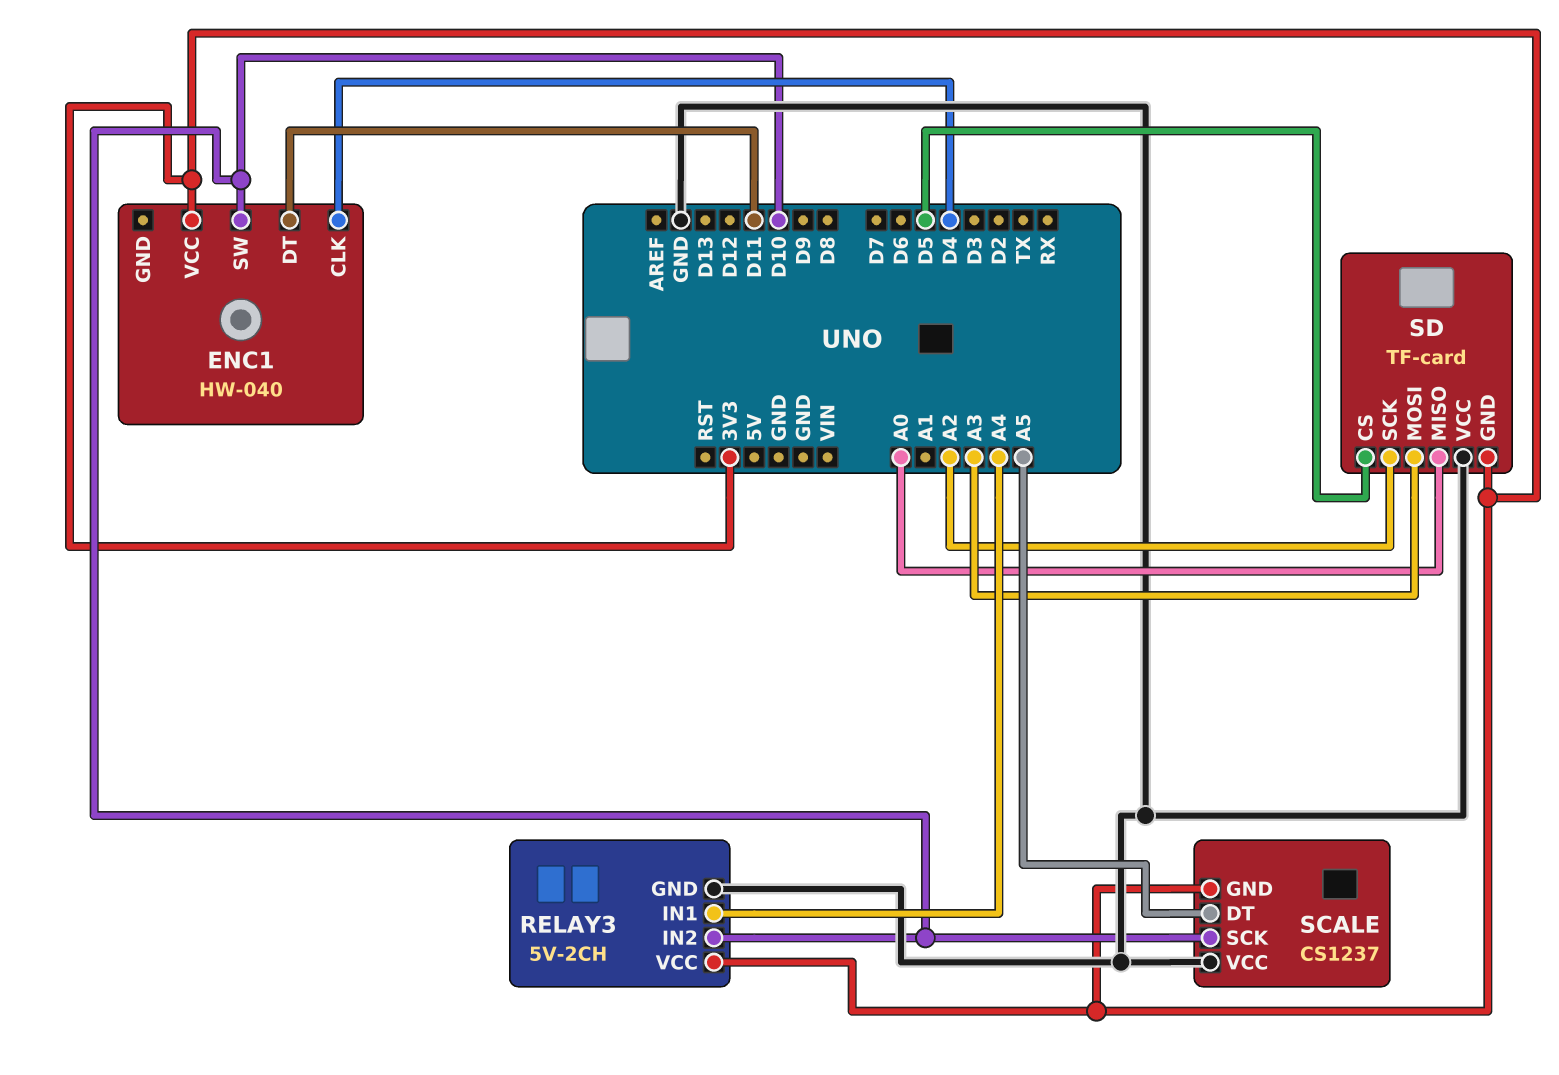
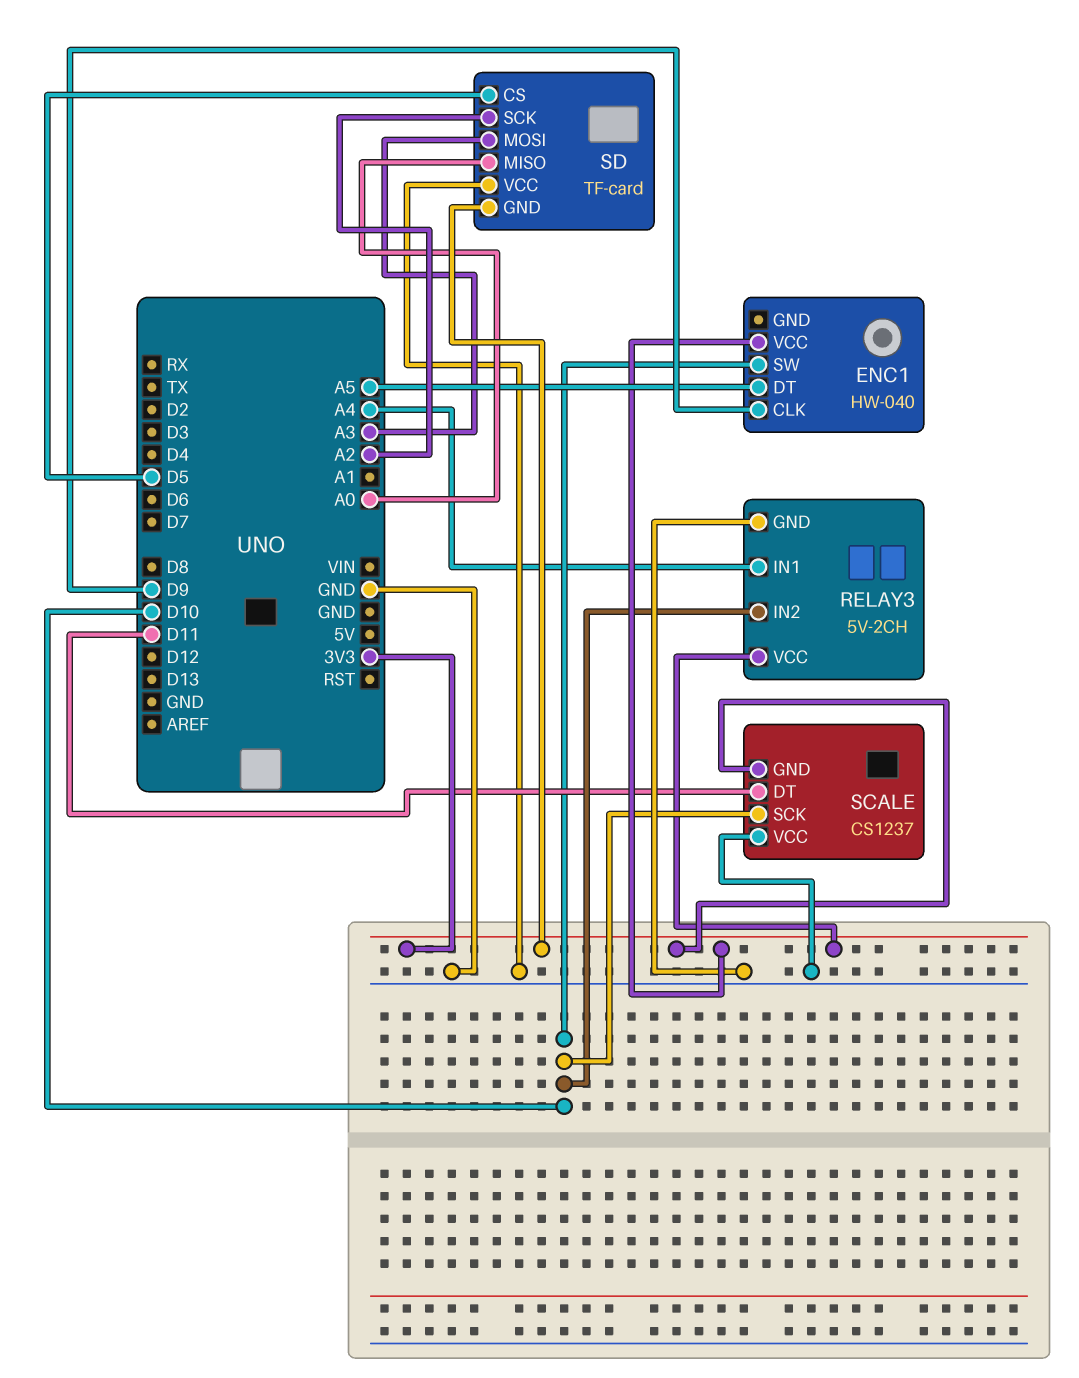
ENC1 pin CLK: D4 -> D9
ENC1 pin DT: D11 -> A5
SCALE pin DT: A5 -> D11

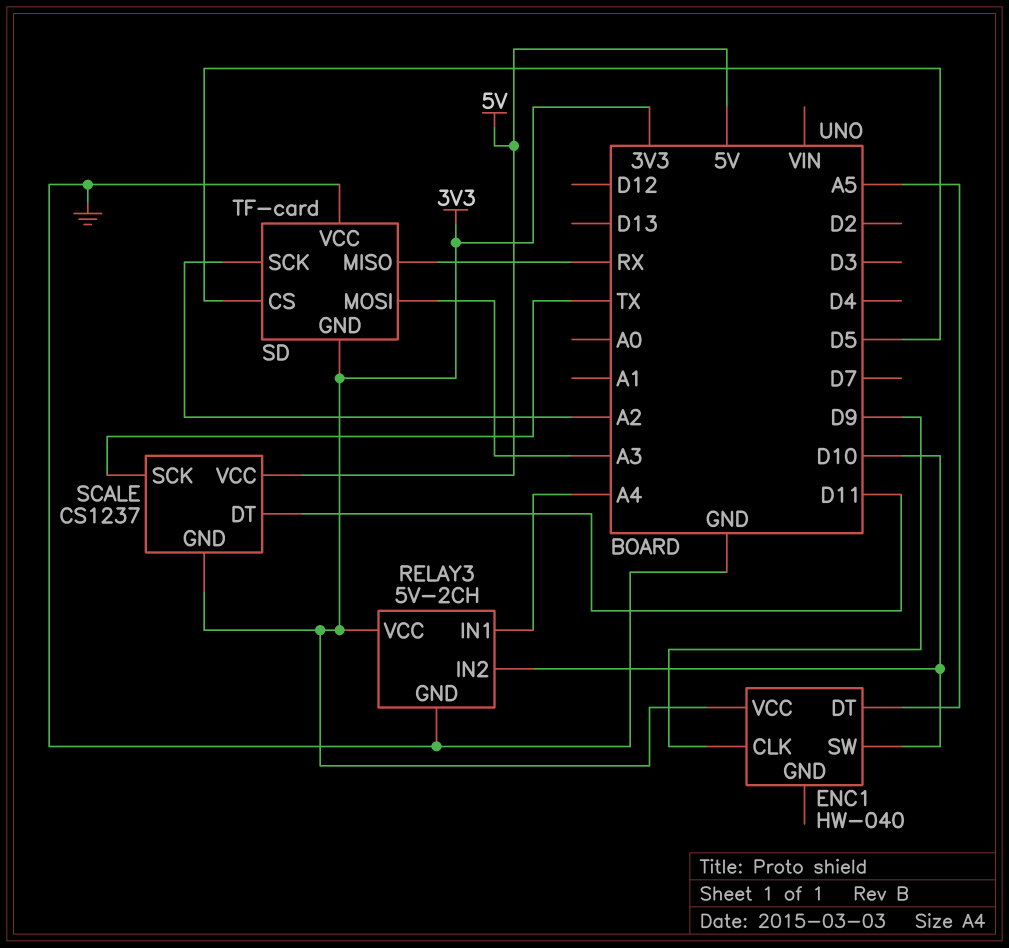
SCALE pin SCK: D10 -> TX
SCALE pin VCC: GND -> 5V
SD pin MISO: A0 -> RX

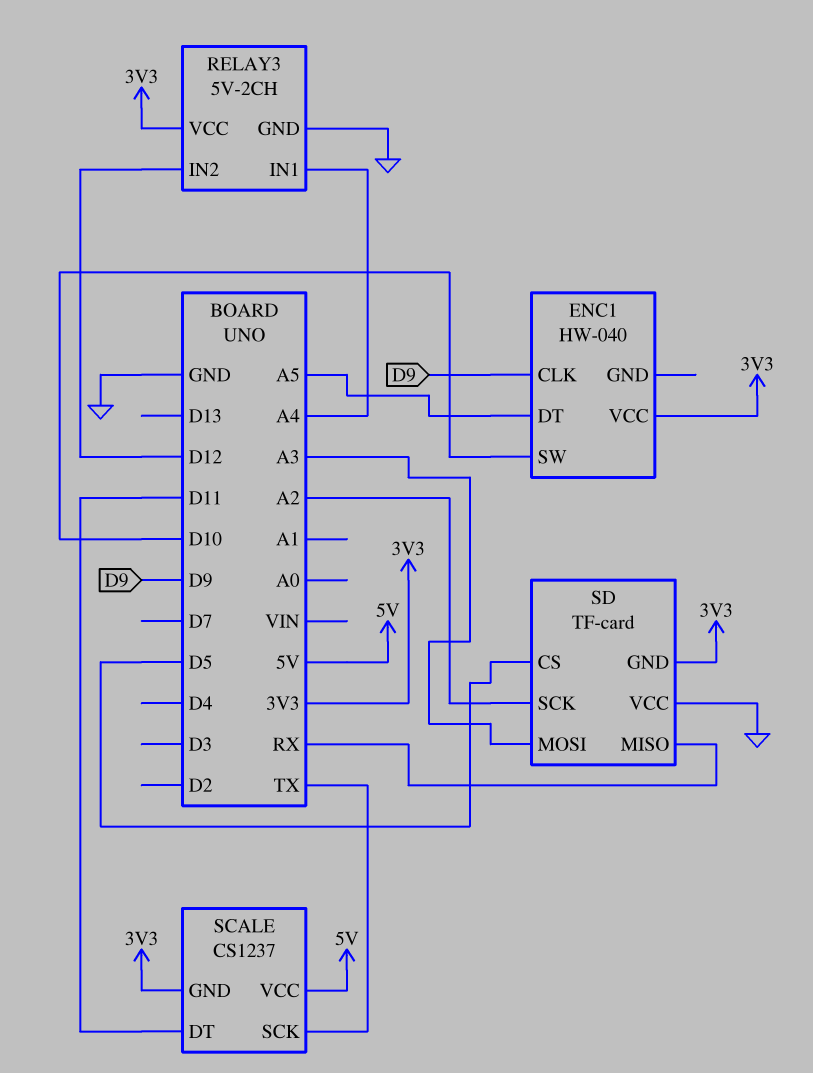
RELAY3 pin IN2: D10 -> D12

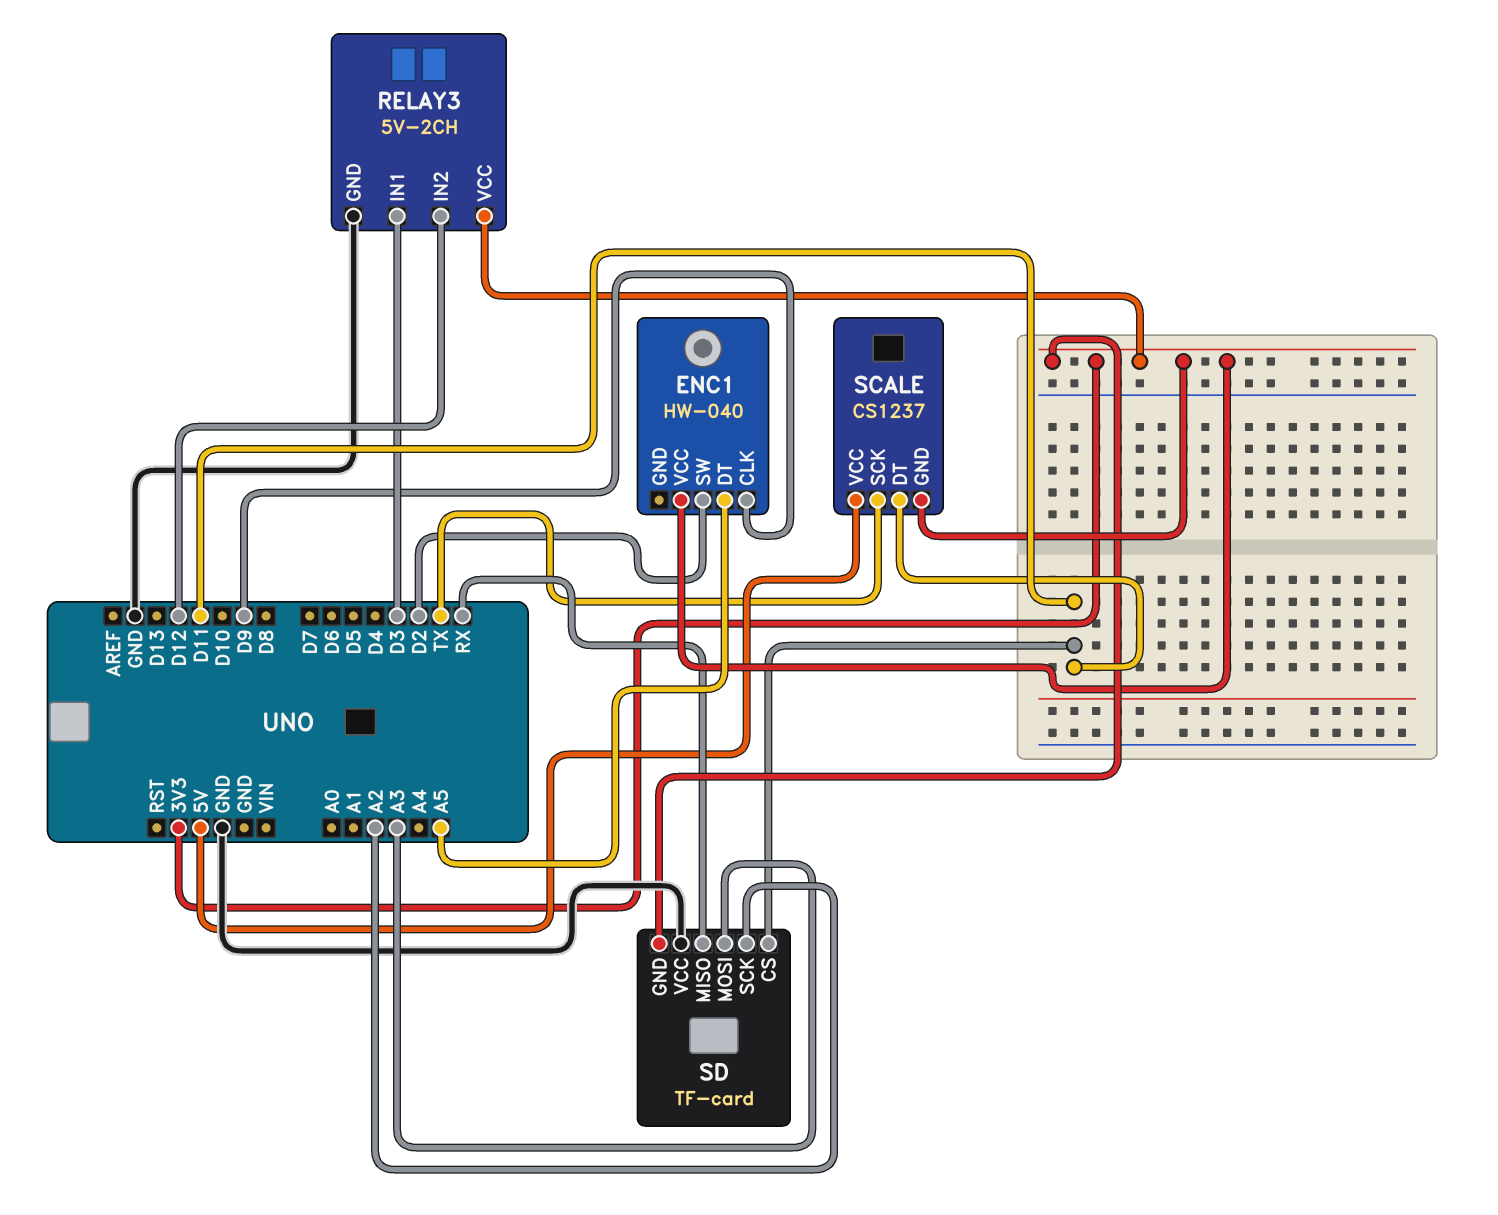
ENC1 pin SW: D10 -> D2
RELAY3 pin IN1: A4 -> D3
SD pin CS: D5 -> D11

